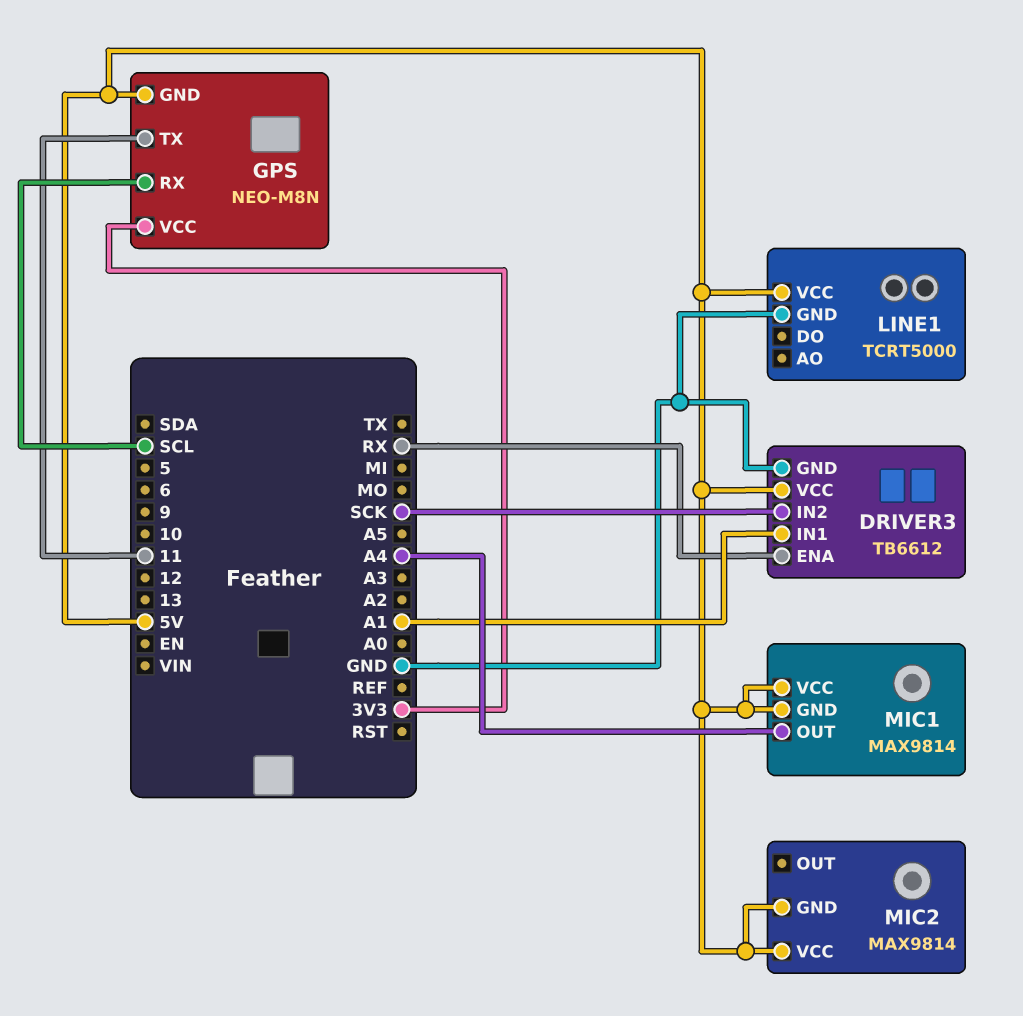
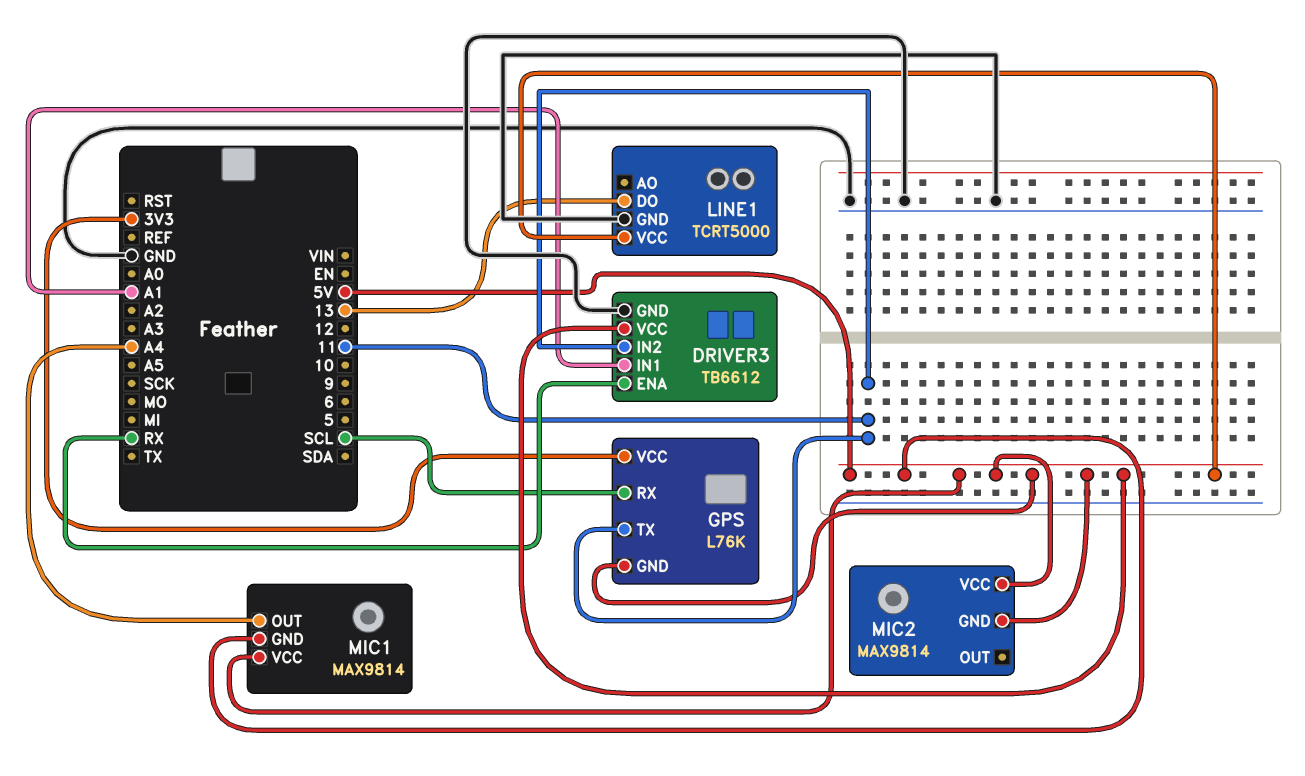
DRIVER3 pin IN2: SCK -> 11
GPS: NEO-M8N -> L76K
LINE1 pin DO: none -> 13

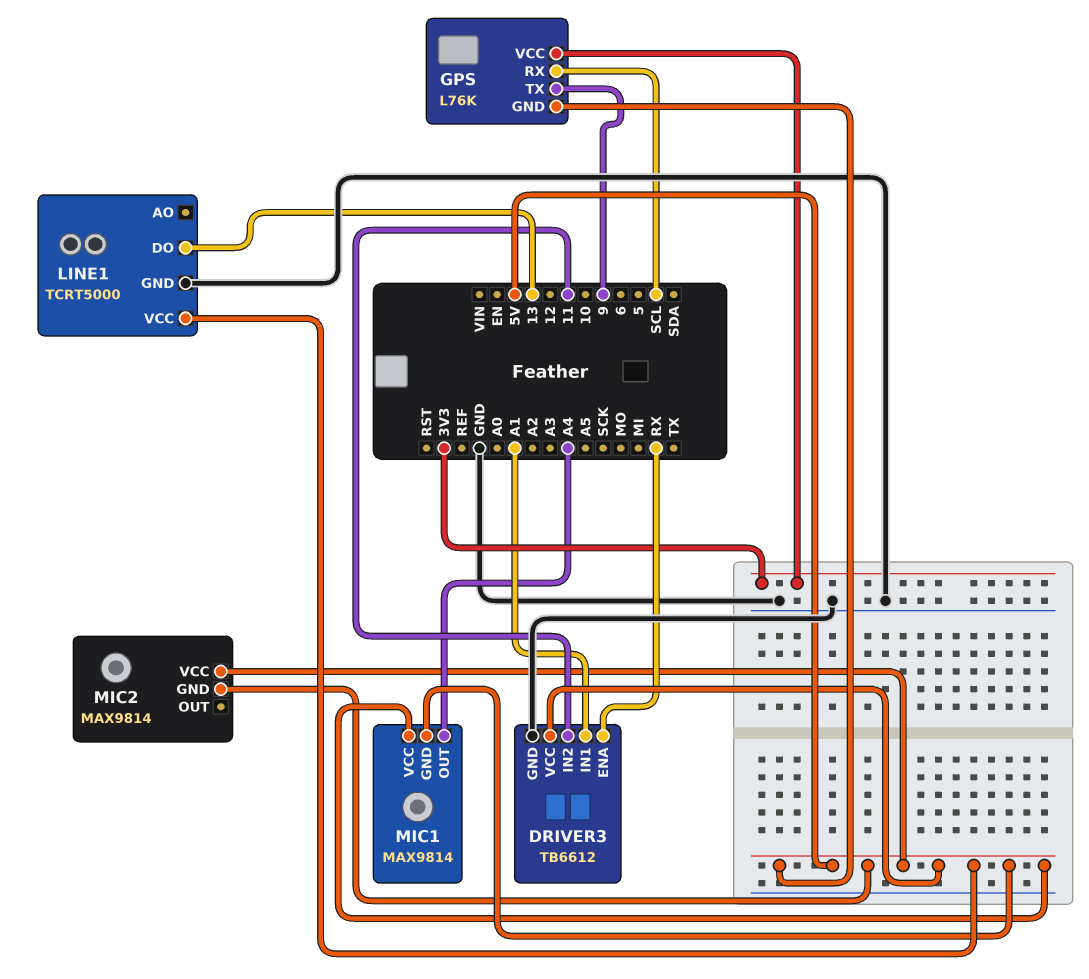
GPS pin TX: 11 -> 9

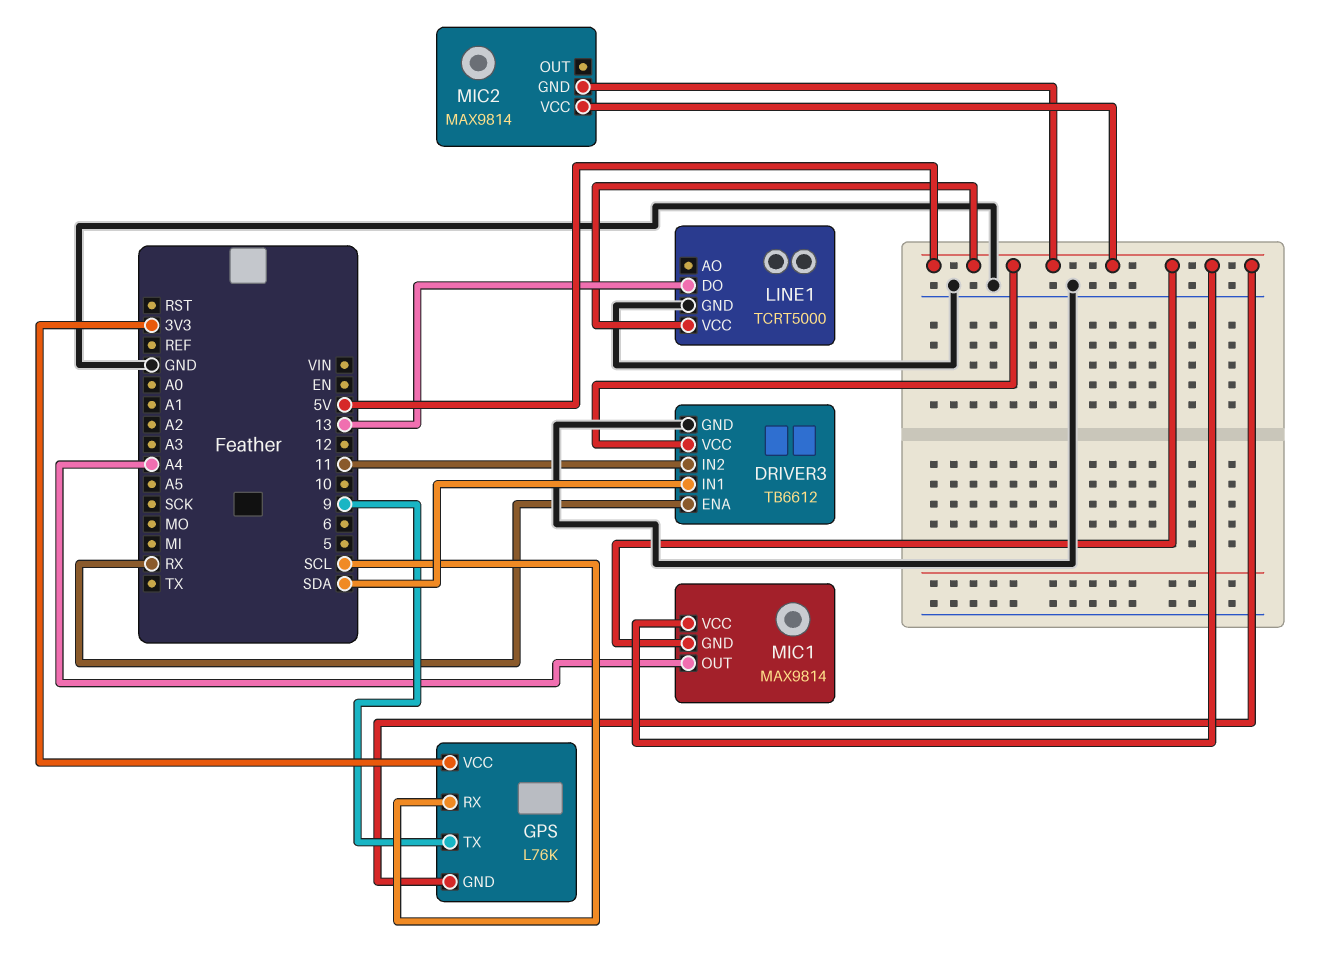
DRIVER3 pin IN1: A1 -> SDA

